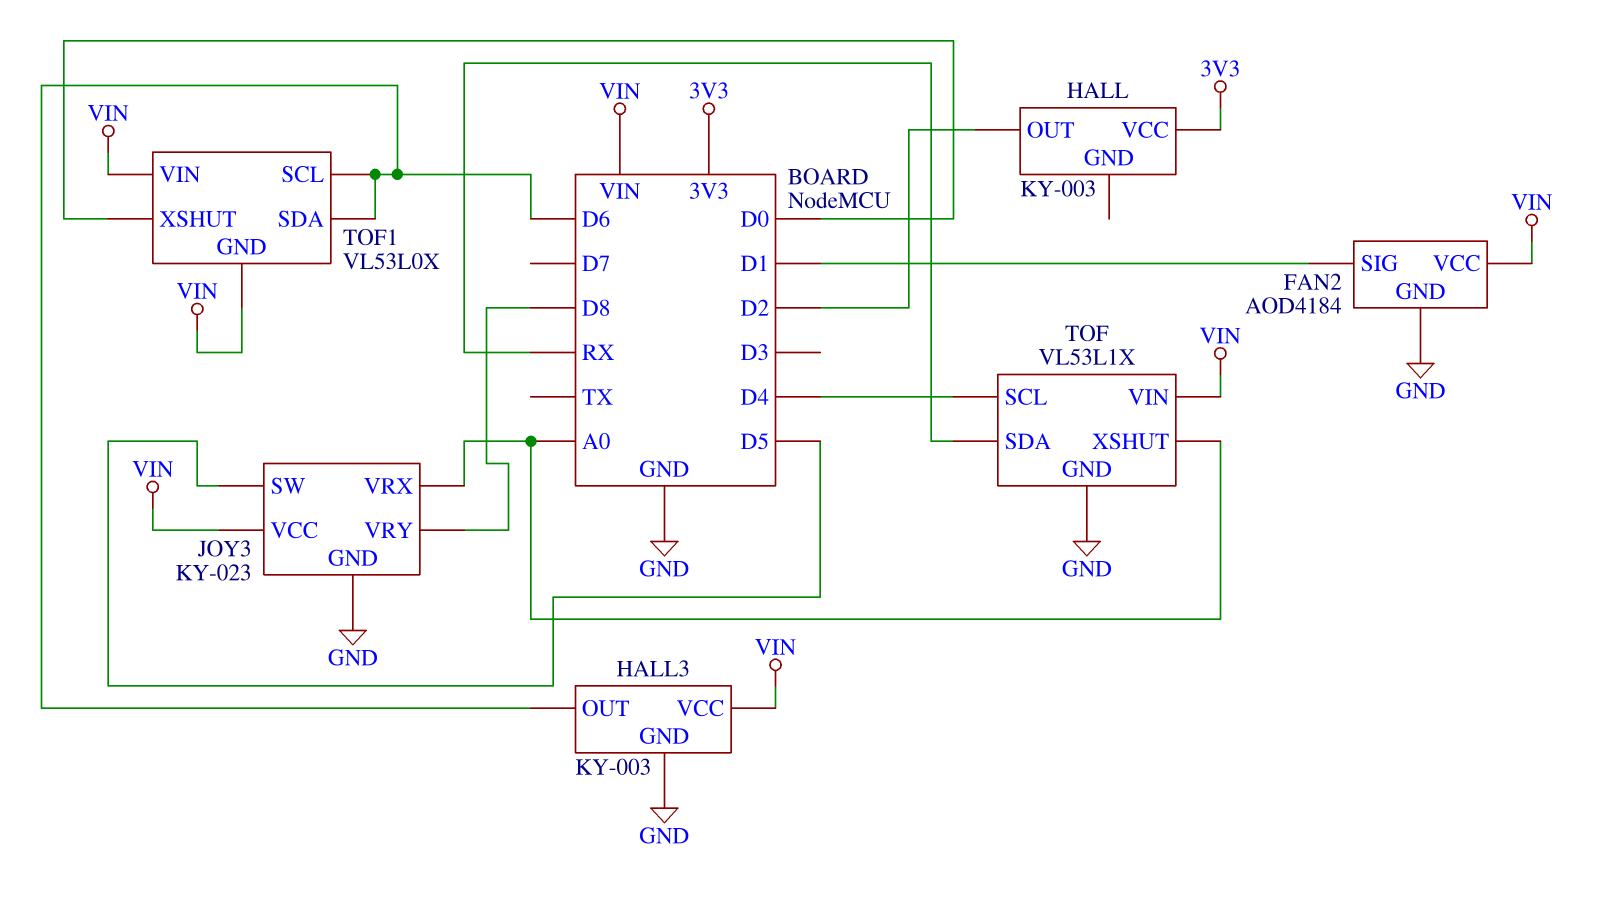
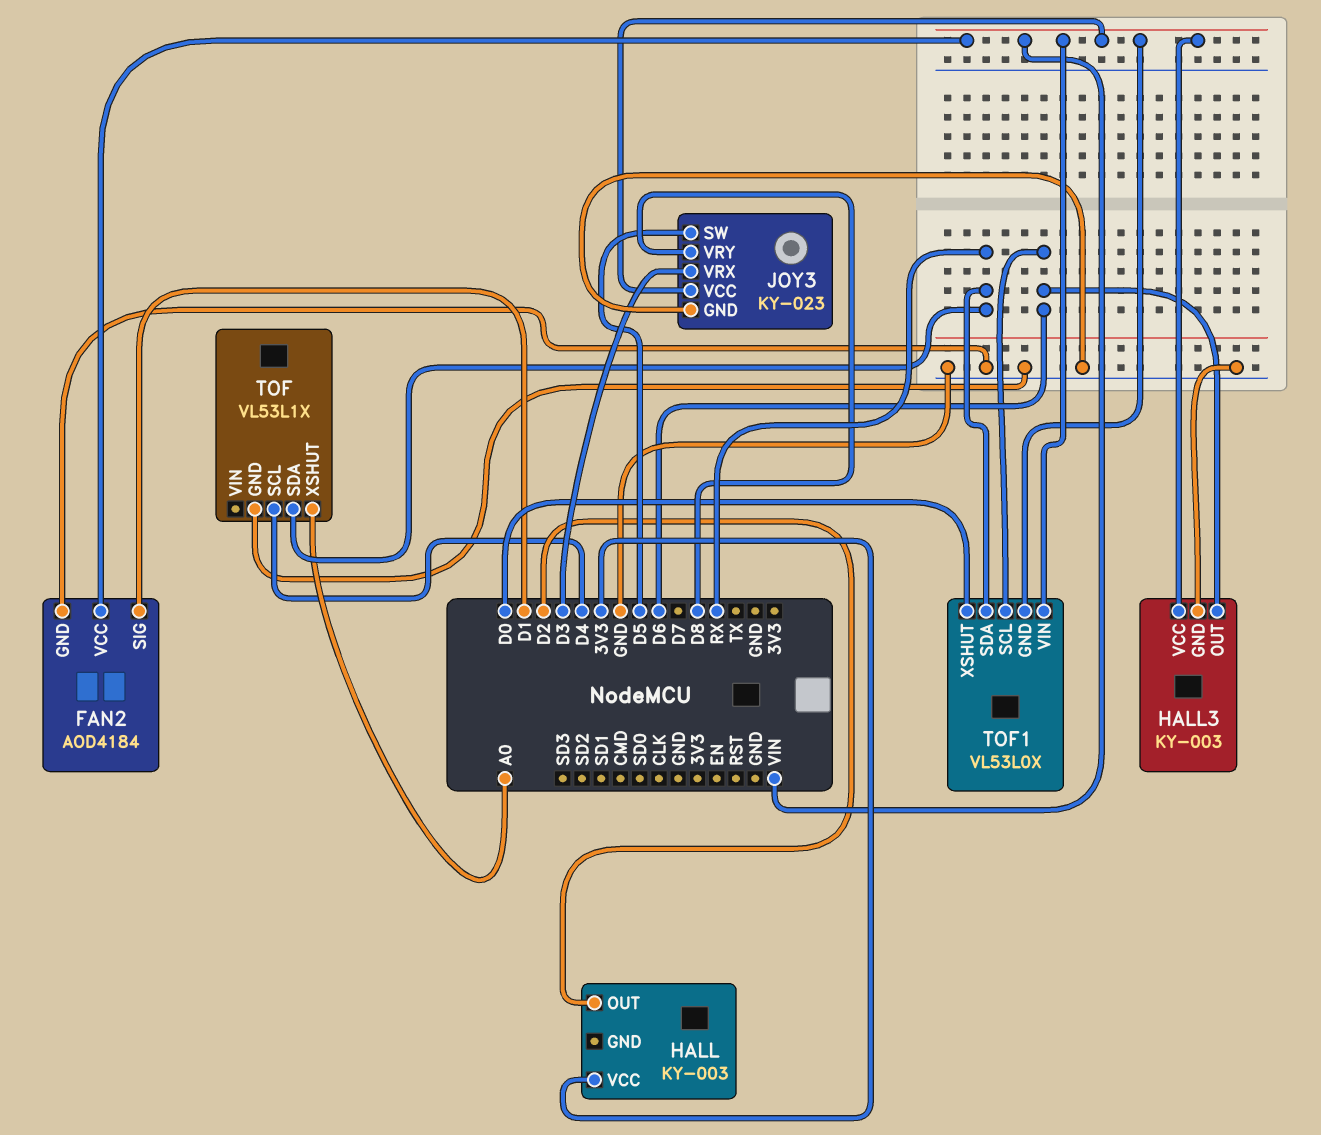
JOY3 pin VRX: A0 -> D3
TOF pin VIN: VIN -> none
TOF1 pin SDA: D6 -> RX

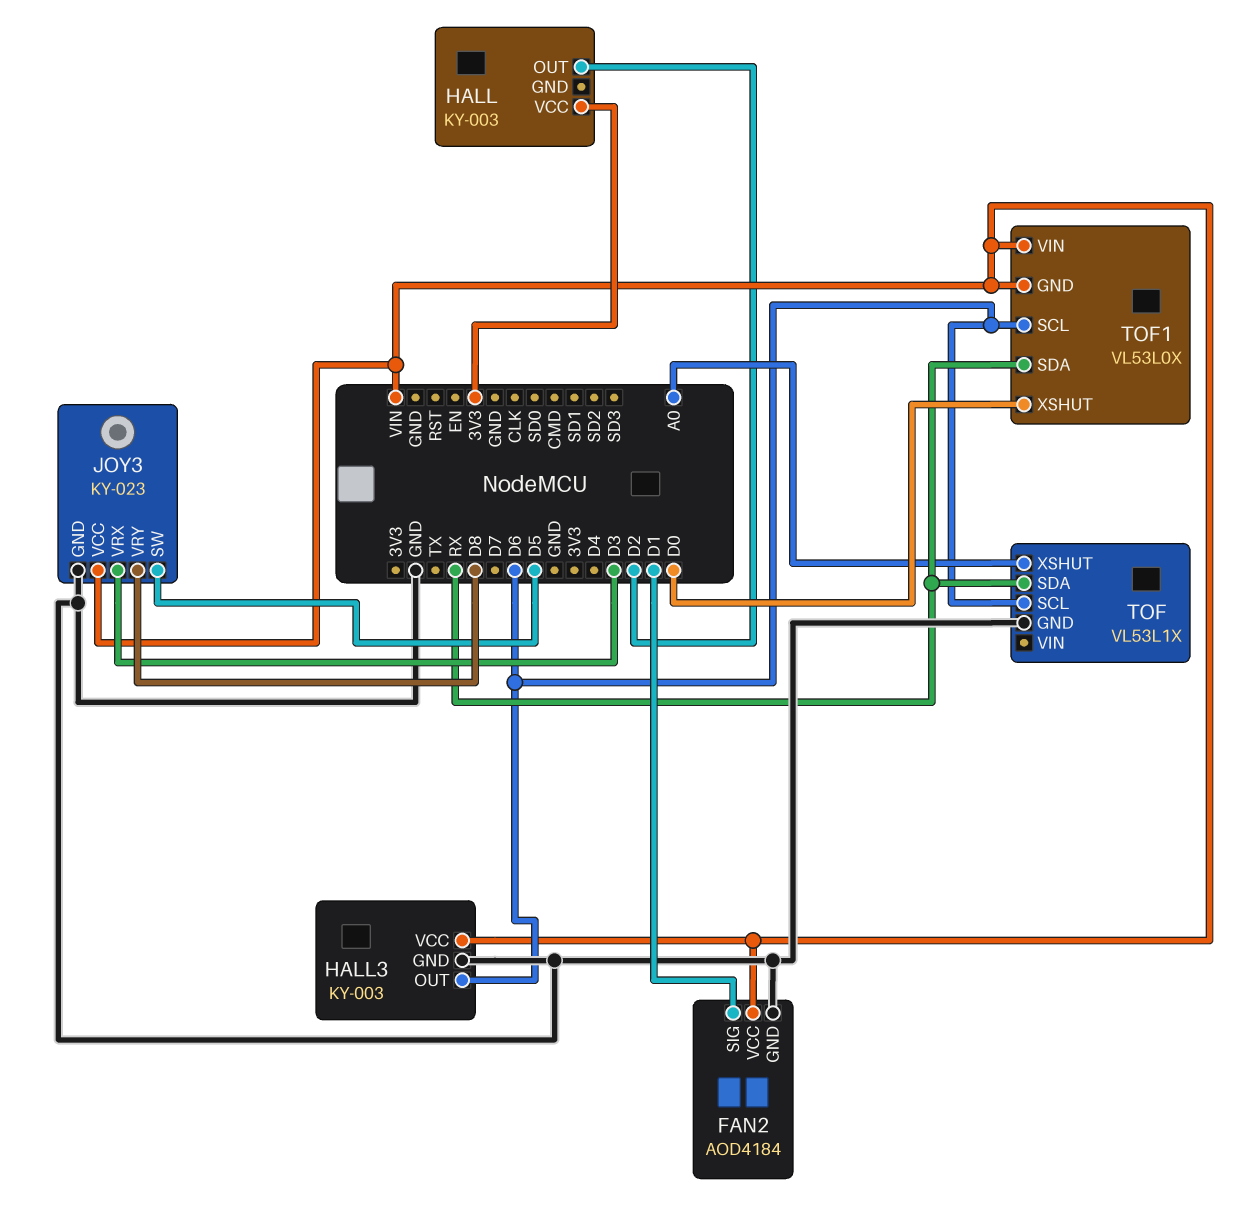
TOF pin SCL: D4 -> D6

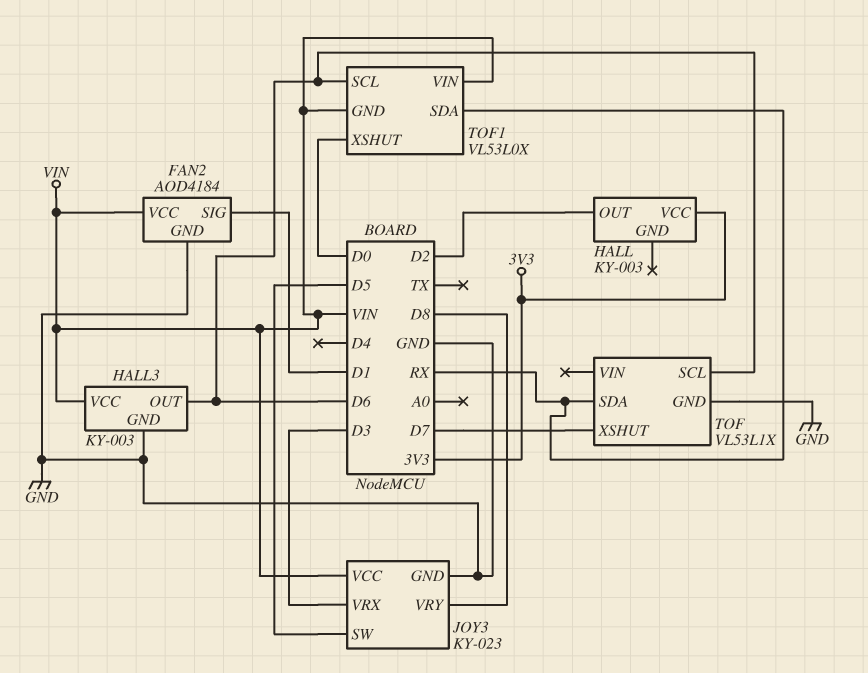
TOF pin XSHUT: A0 -> D7

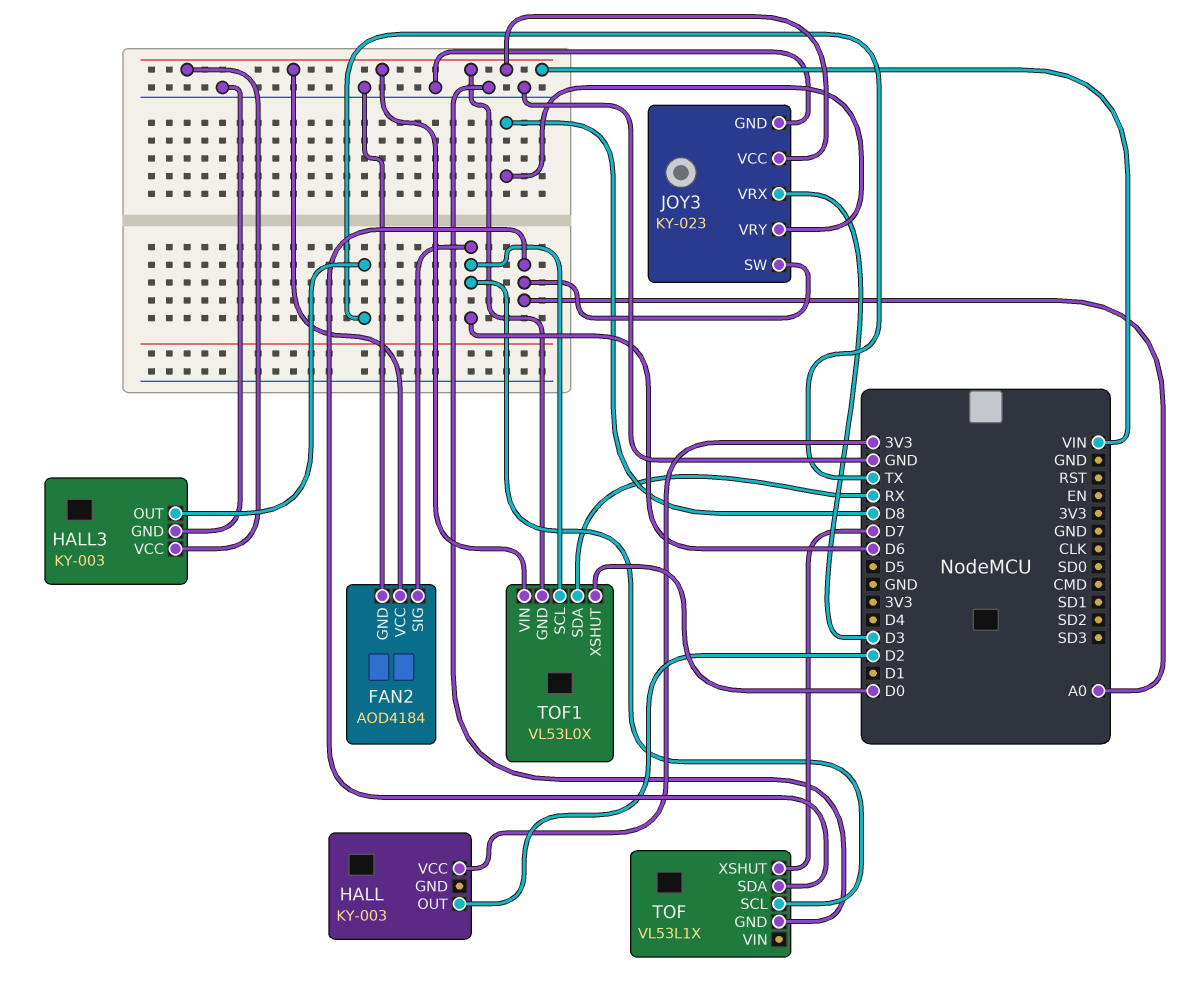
FAN2 pin SIG: D1 -> D6
HALL3 pin OUT: D6 -> TX
JOY3 pin SW: D5 -> A0
TOF pin SDA: RX -> A0

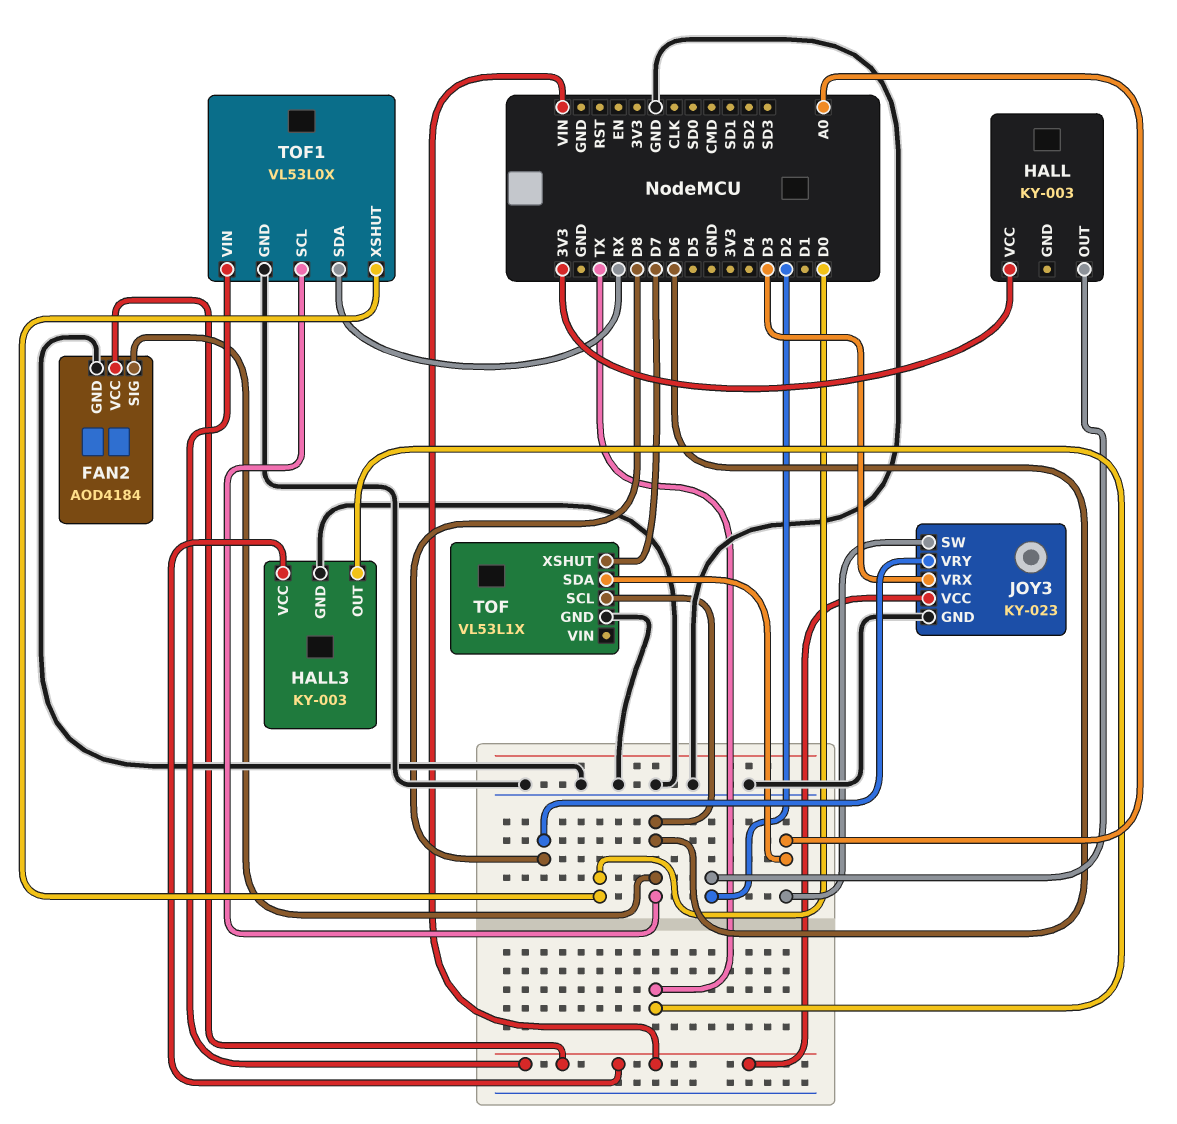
TOF1 pin GND: VIN -> GND

